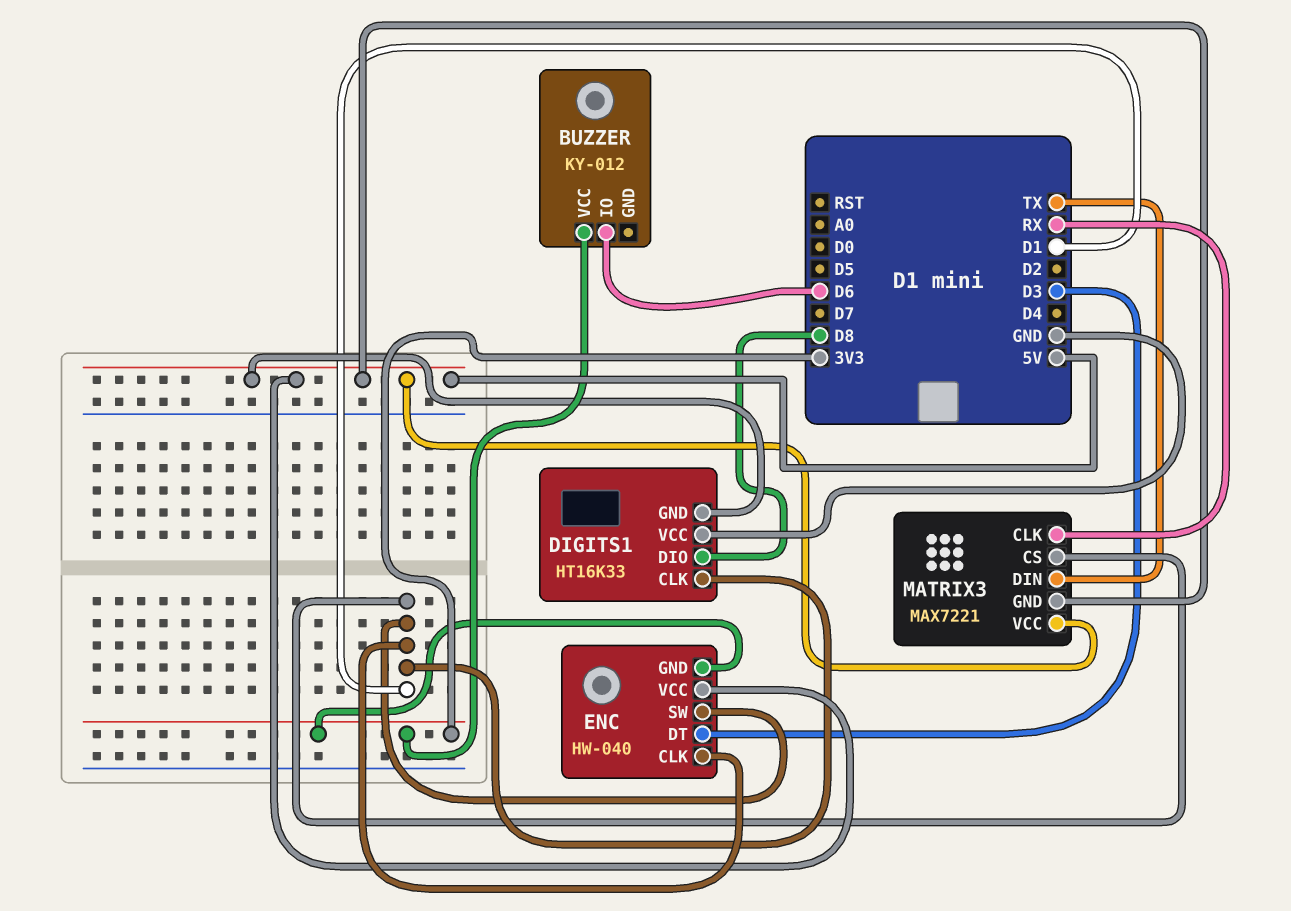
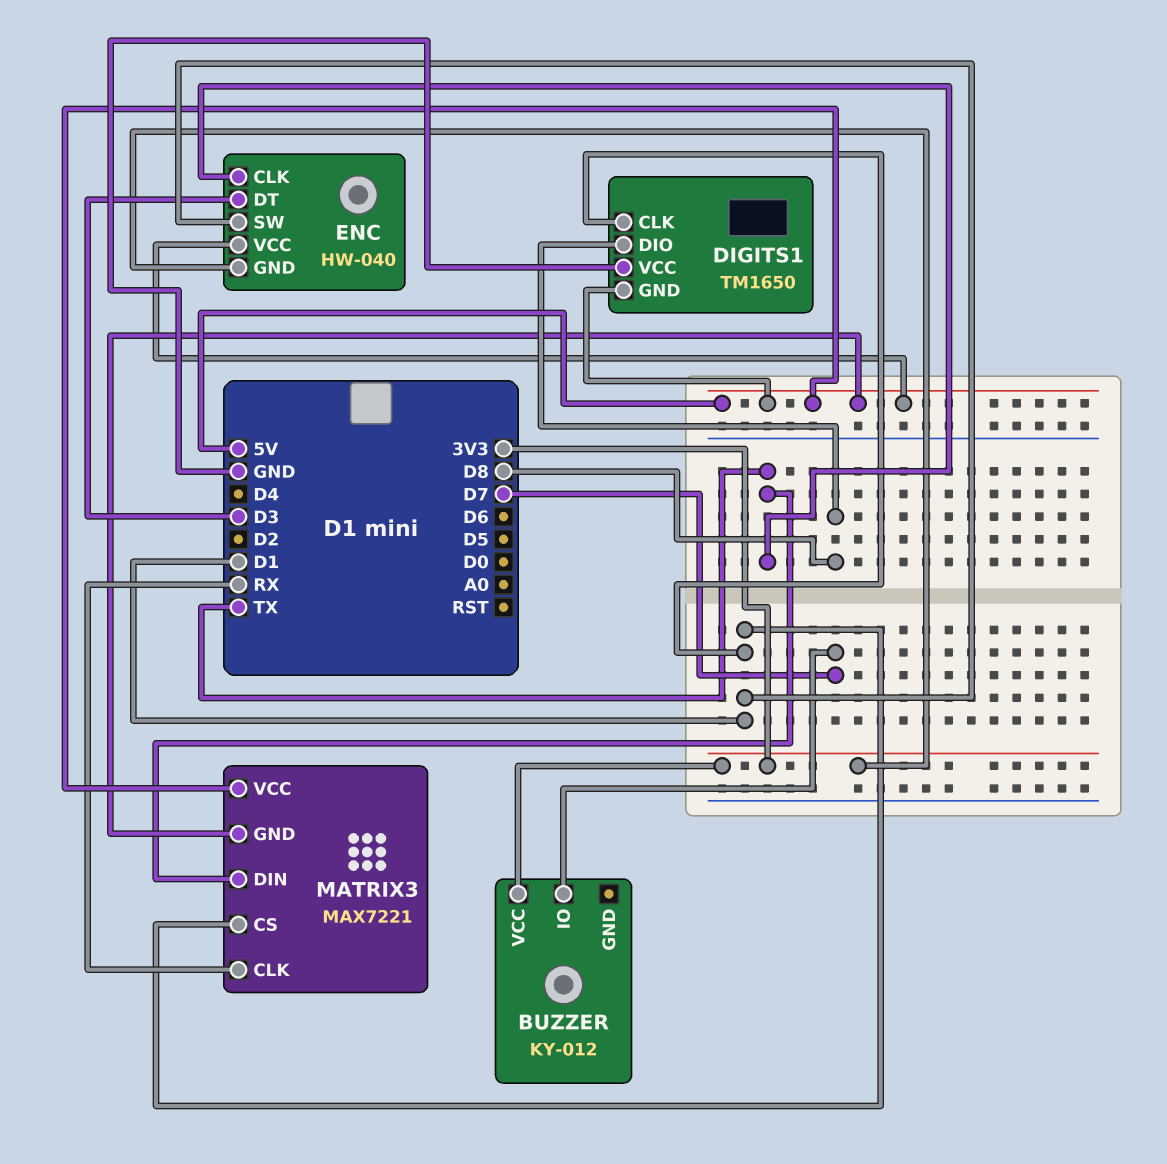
BUZZER pin IO: D6 -> D7
DIGITS1: HT16K33 -> TM1650
ENC pin CLK: D1 -> TX

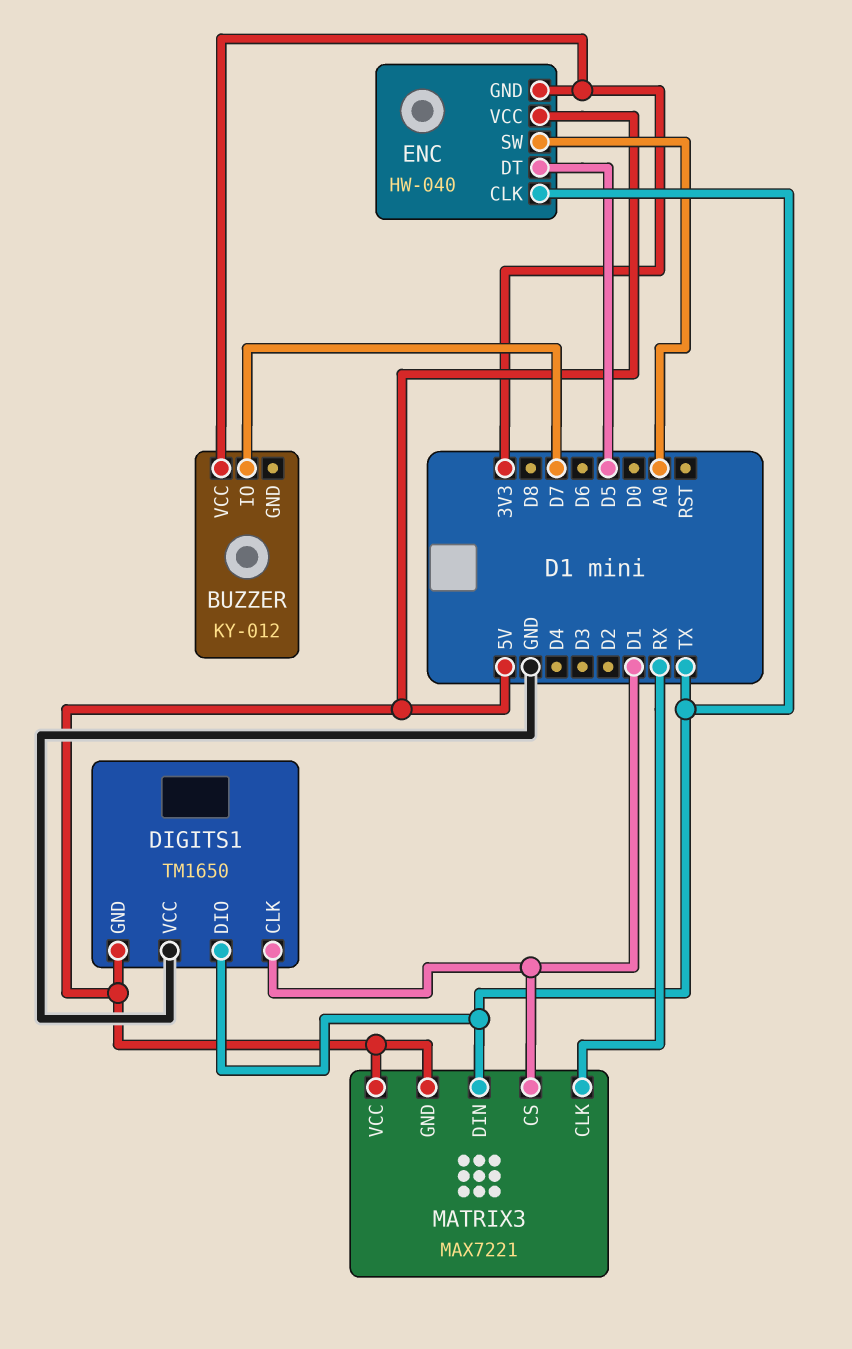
DIGITS1 pin DIO: D8 -> TX
ENC pin DT: D3 -> D5
ENC pin SW: D1 -> A0

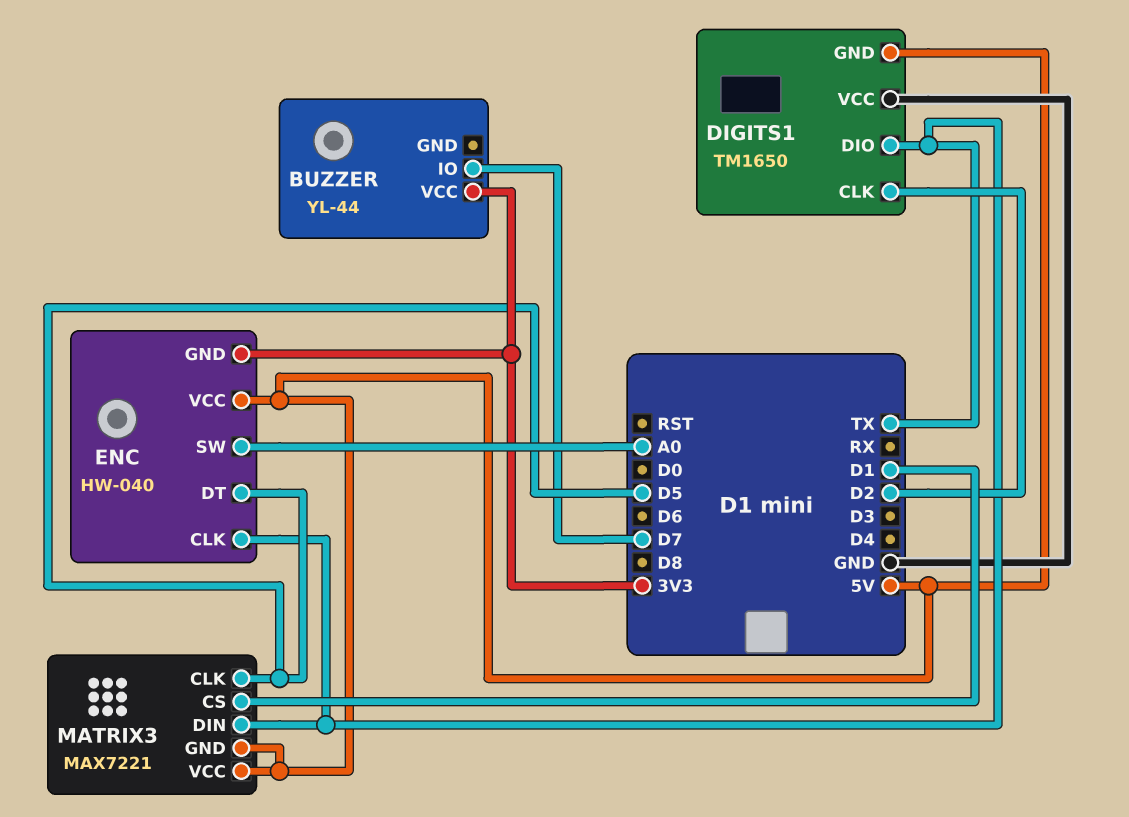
BUZZER: KY-012 -> YL-44
DIGITS1 pin CLK: D1 -> D2
MATRIX3 pin CLK: RX -> D5

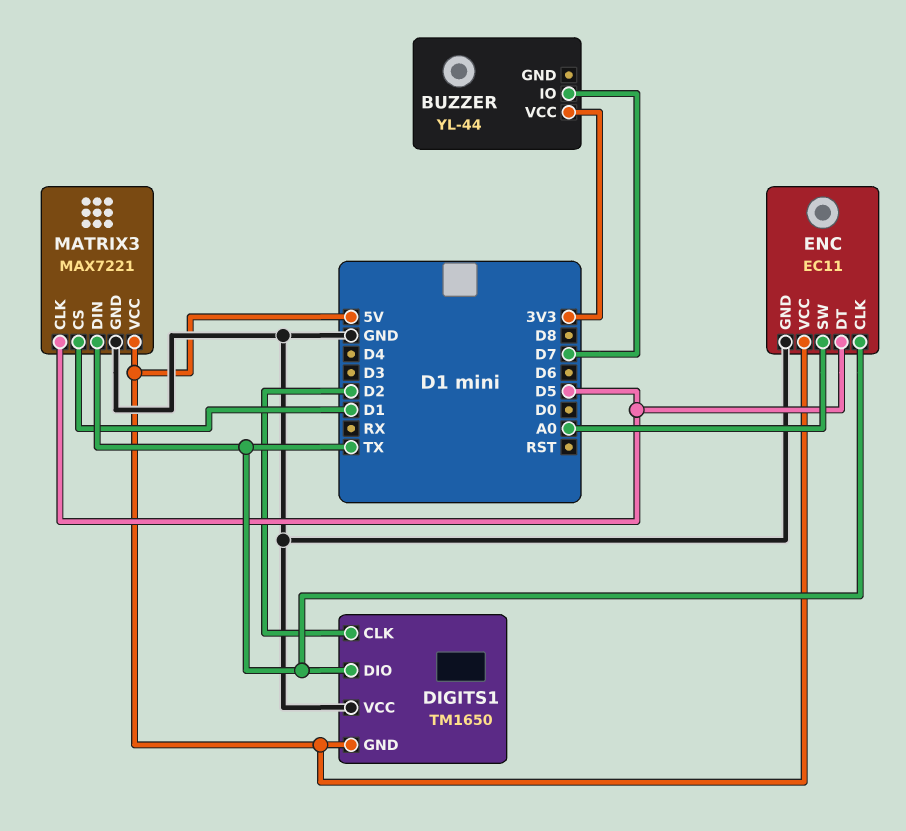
ENC: HW-040 -> EC11
ENC pin GND: 3V3 -> GND
MATRIX3 pin GND: 5V -> GND

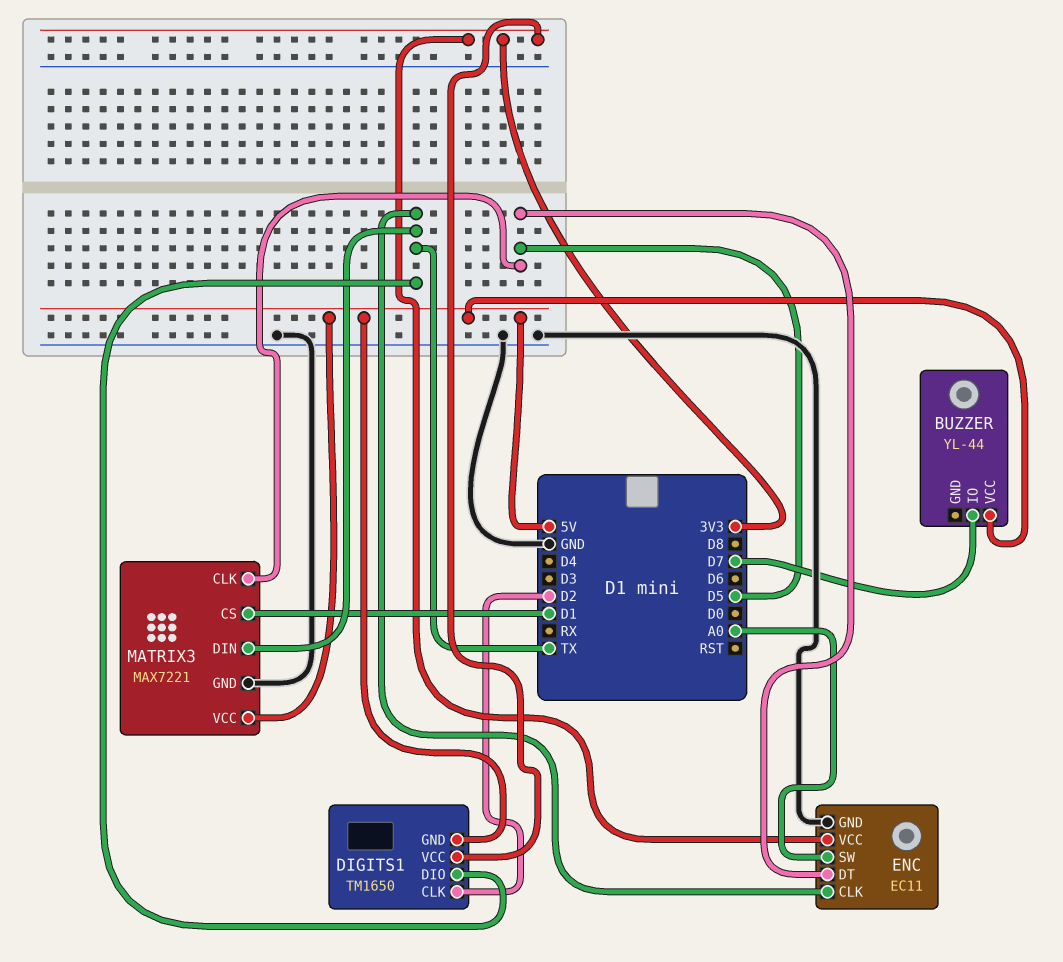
BUZZER pin VCC: 3V3 -> 5V
DIGITS1 pin VCC: GND -> 3V3
ENC pin VCC: 5V -> 3V3

